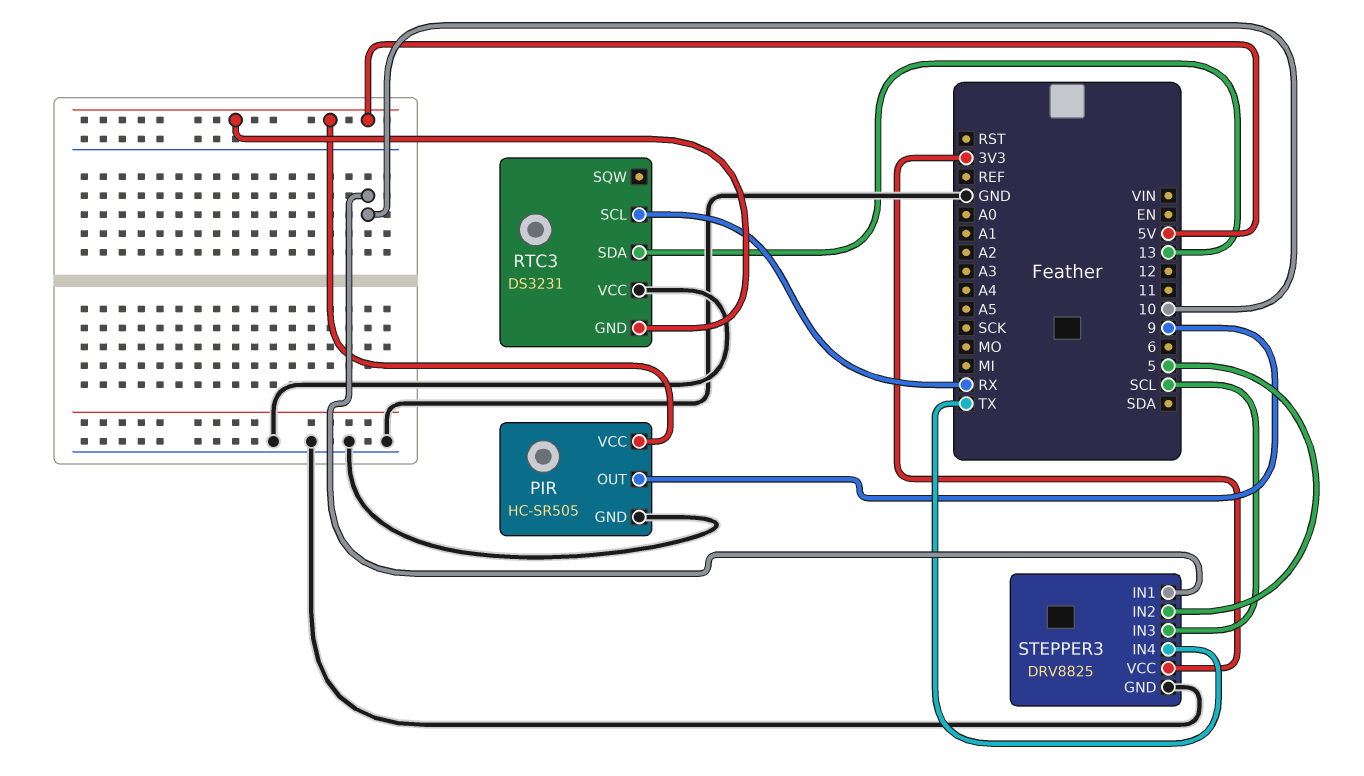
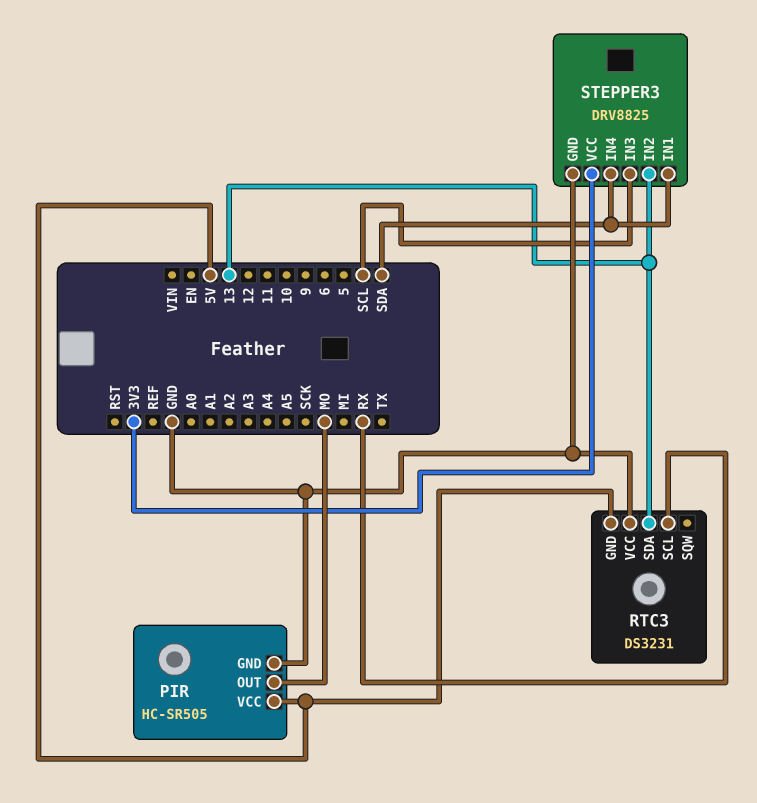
PIR pin OUT: 9 -> MO
STEPPER3 pin IN1: 10 -> SDA
STEPPER3 pin IN2: 5 -> 13
STEPPER3 pin IN4: TX -> SDA

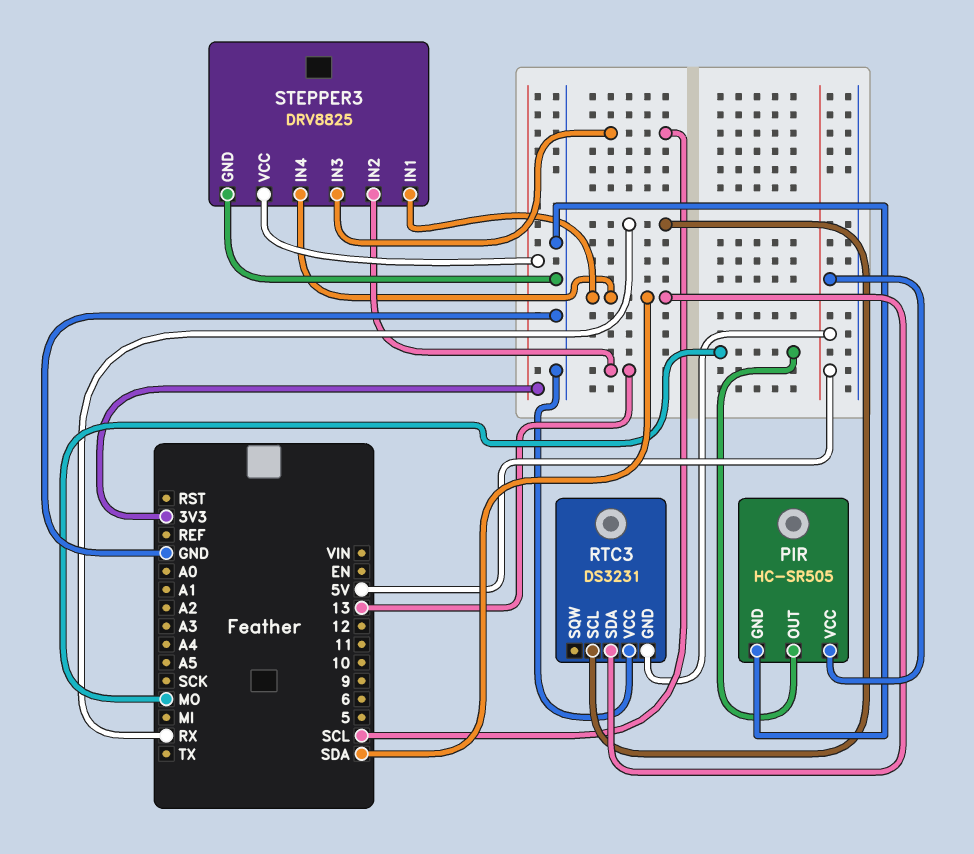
RTC3 pin SDA: 13 -> SDA

